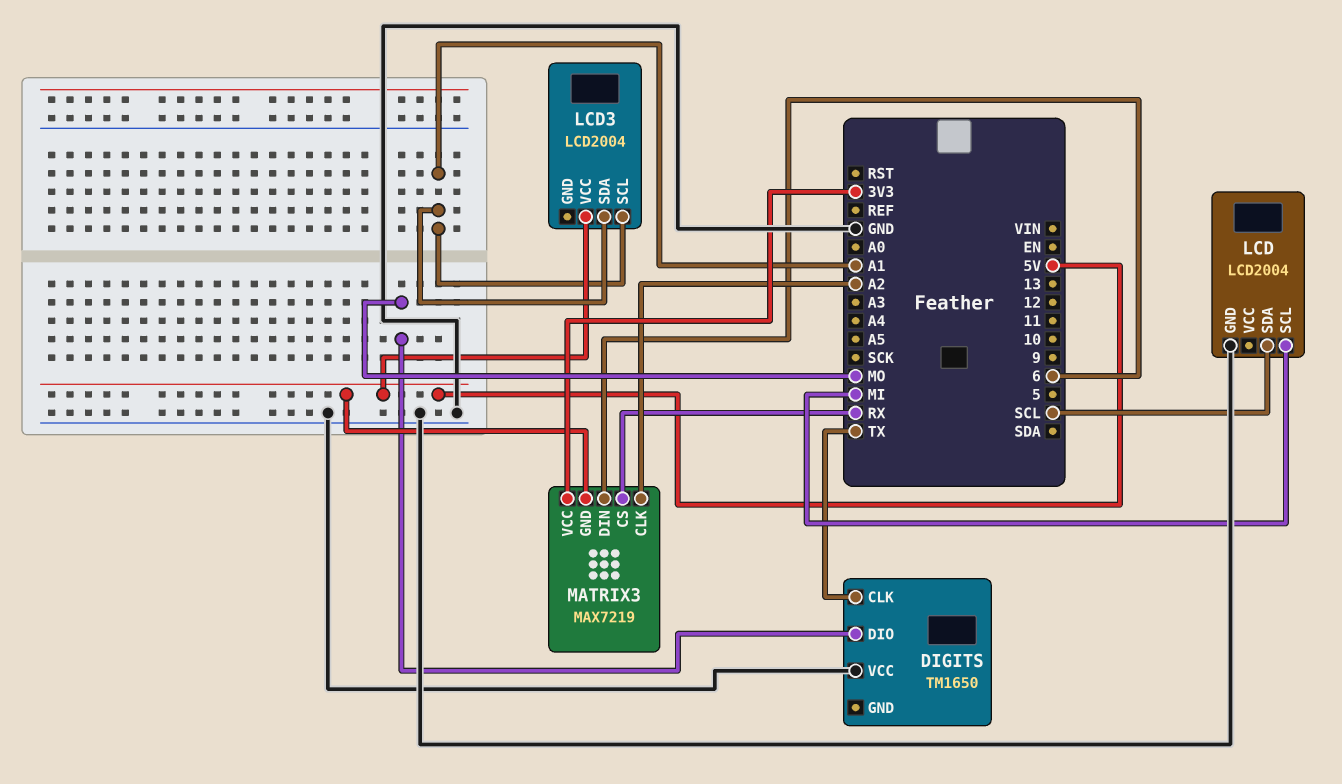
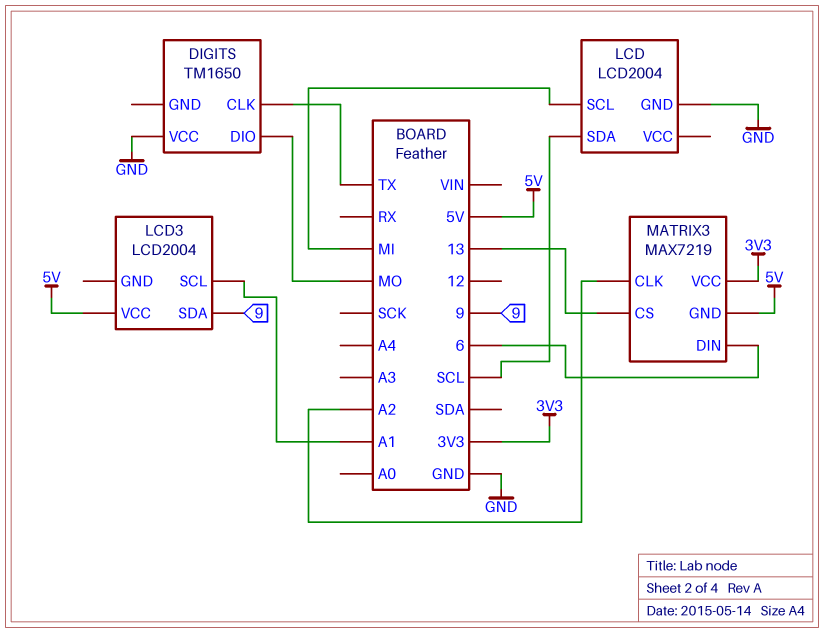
LCD3 pin SDA: A1 -> 9
MATRIX3 pin CS: RX -> 13

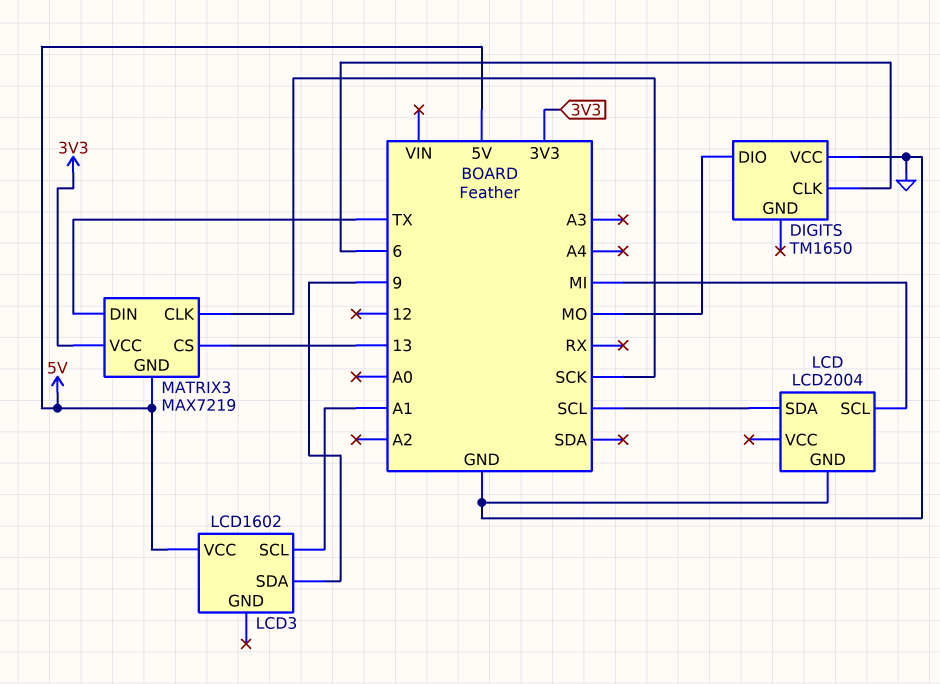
DIGITS pin CLK: TX -> 6
LCD3: LCD2004 -> LCD1602
MATRIX3 pin CLK: A2 -> SCK
MATRIX3 pin DIN: 6 -> TX

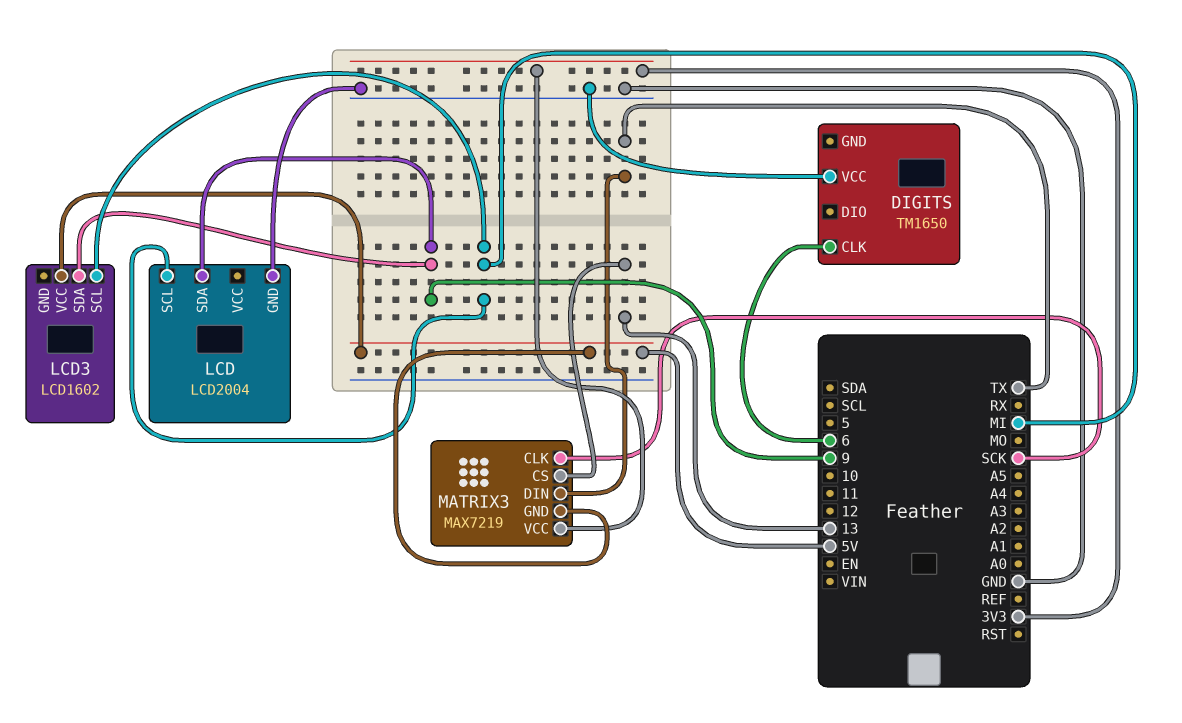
DIGITS pin DIO: MO -> none
LCD pin SDA: SCL -> 9
LCD3 pin SCL: A1 -> MI

